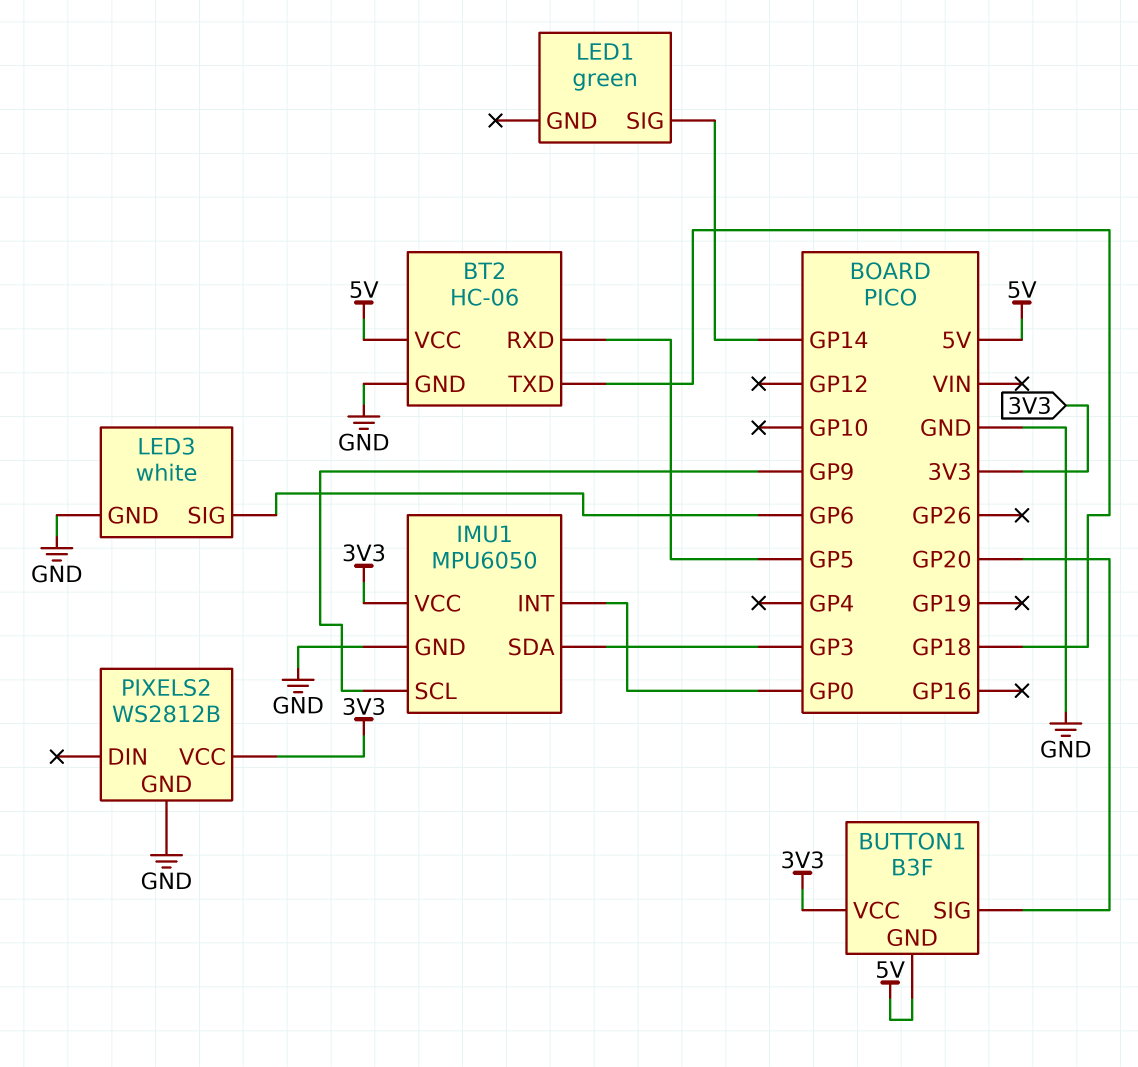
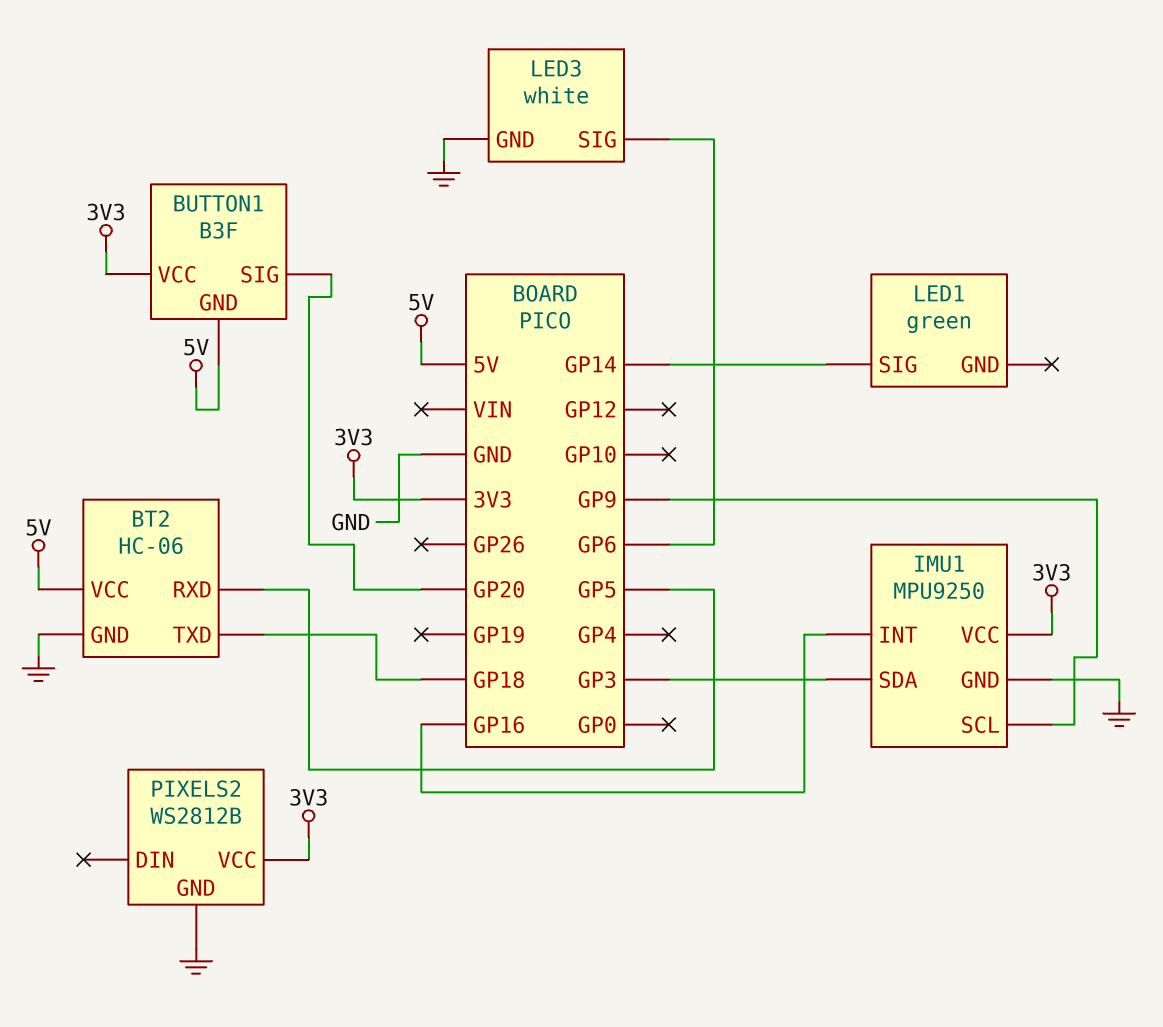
IMU1: MPU6050 -> MPU9250
IMU1 pin INT: GP0 -> GP16

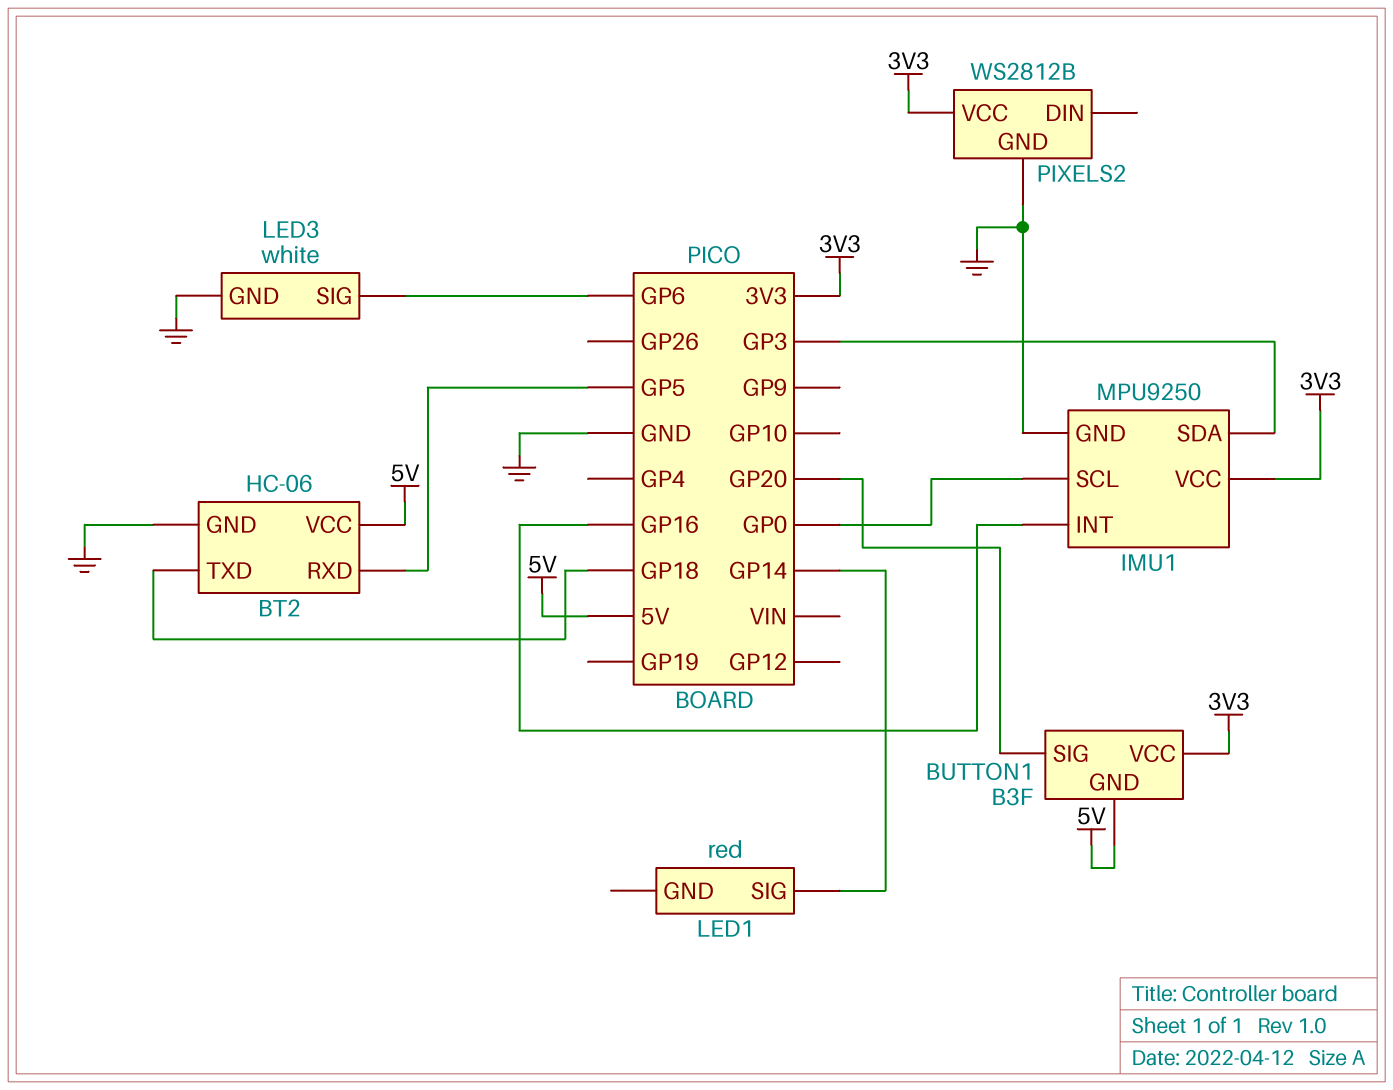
IMU1 pin SCL: GP9 -> GP0
LED1: green -> red

